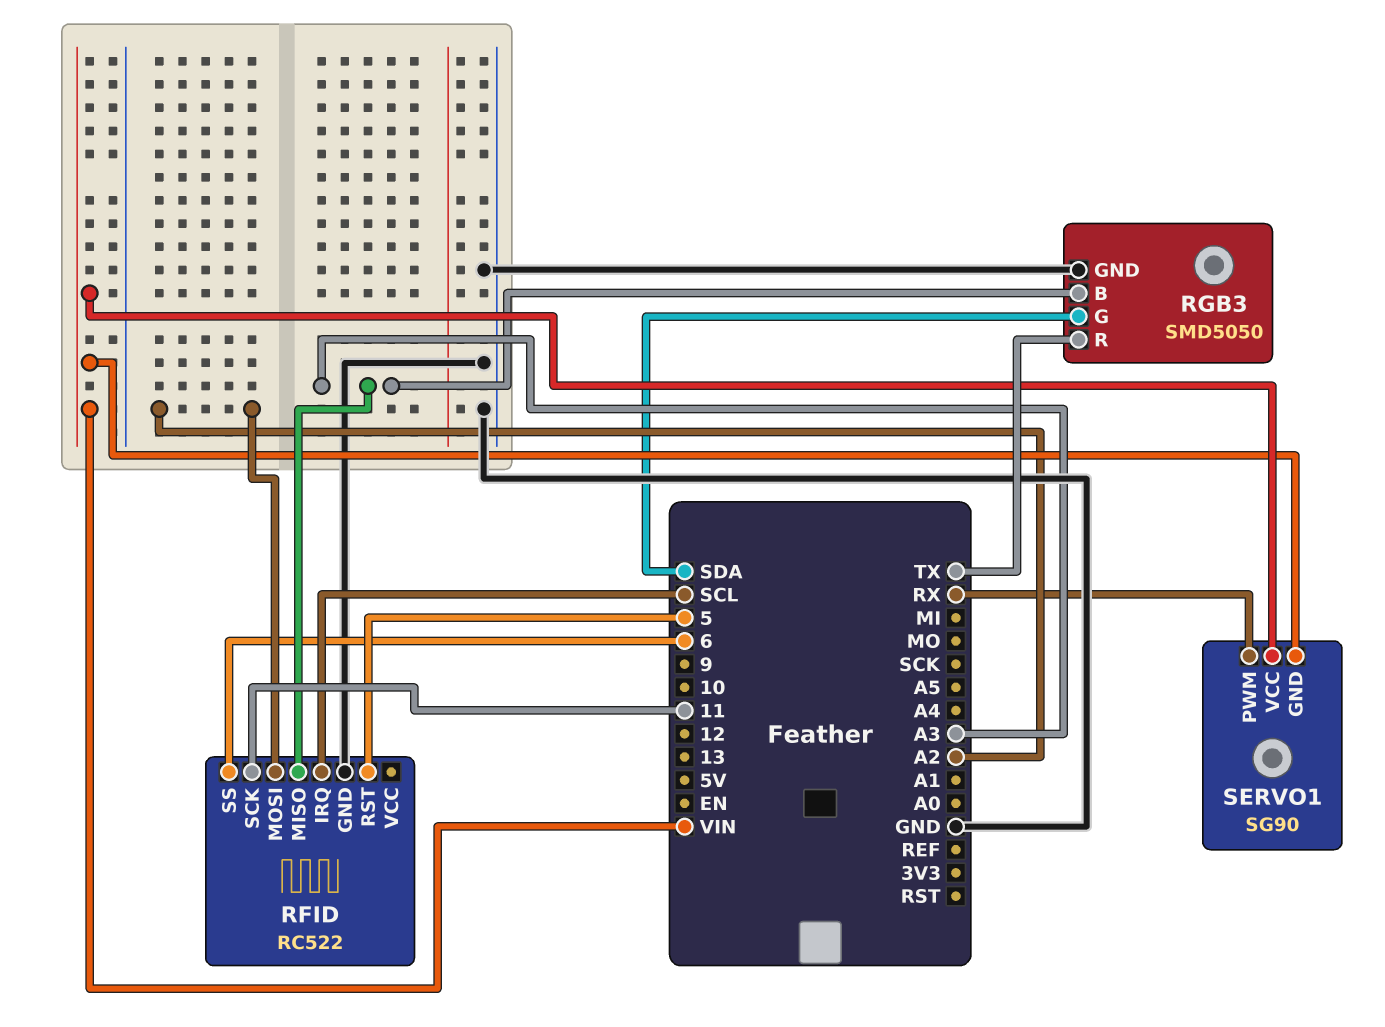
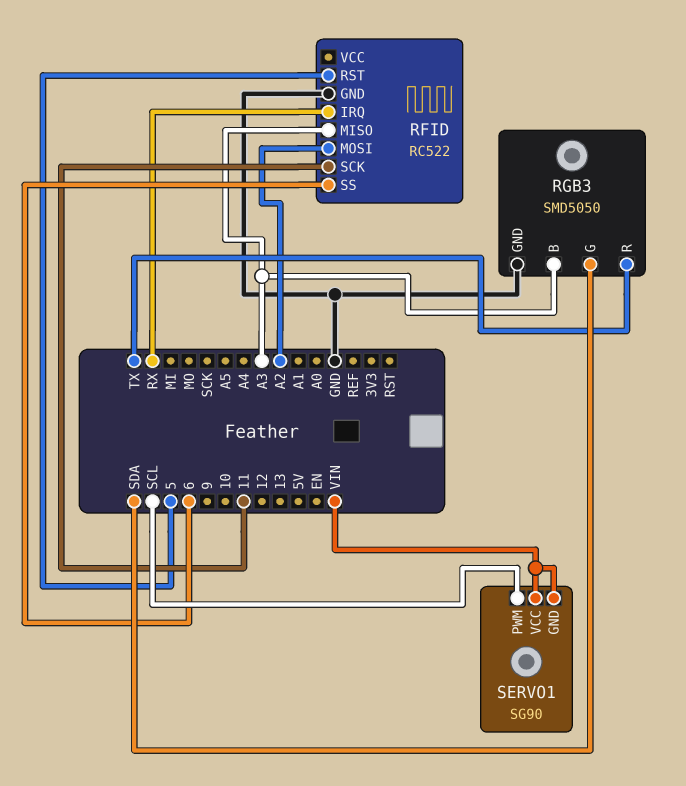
RFID pin IRQ: SCL -> RX
SERVO1 pin PWM: RX -> SCL

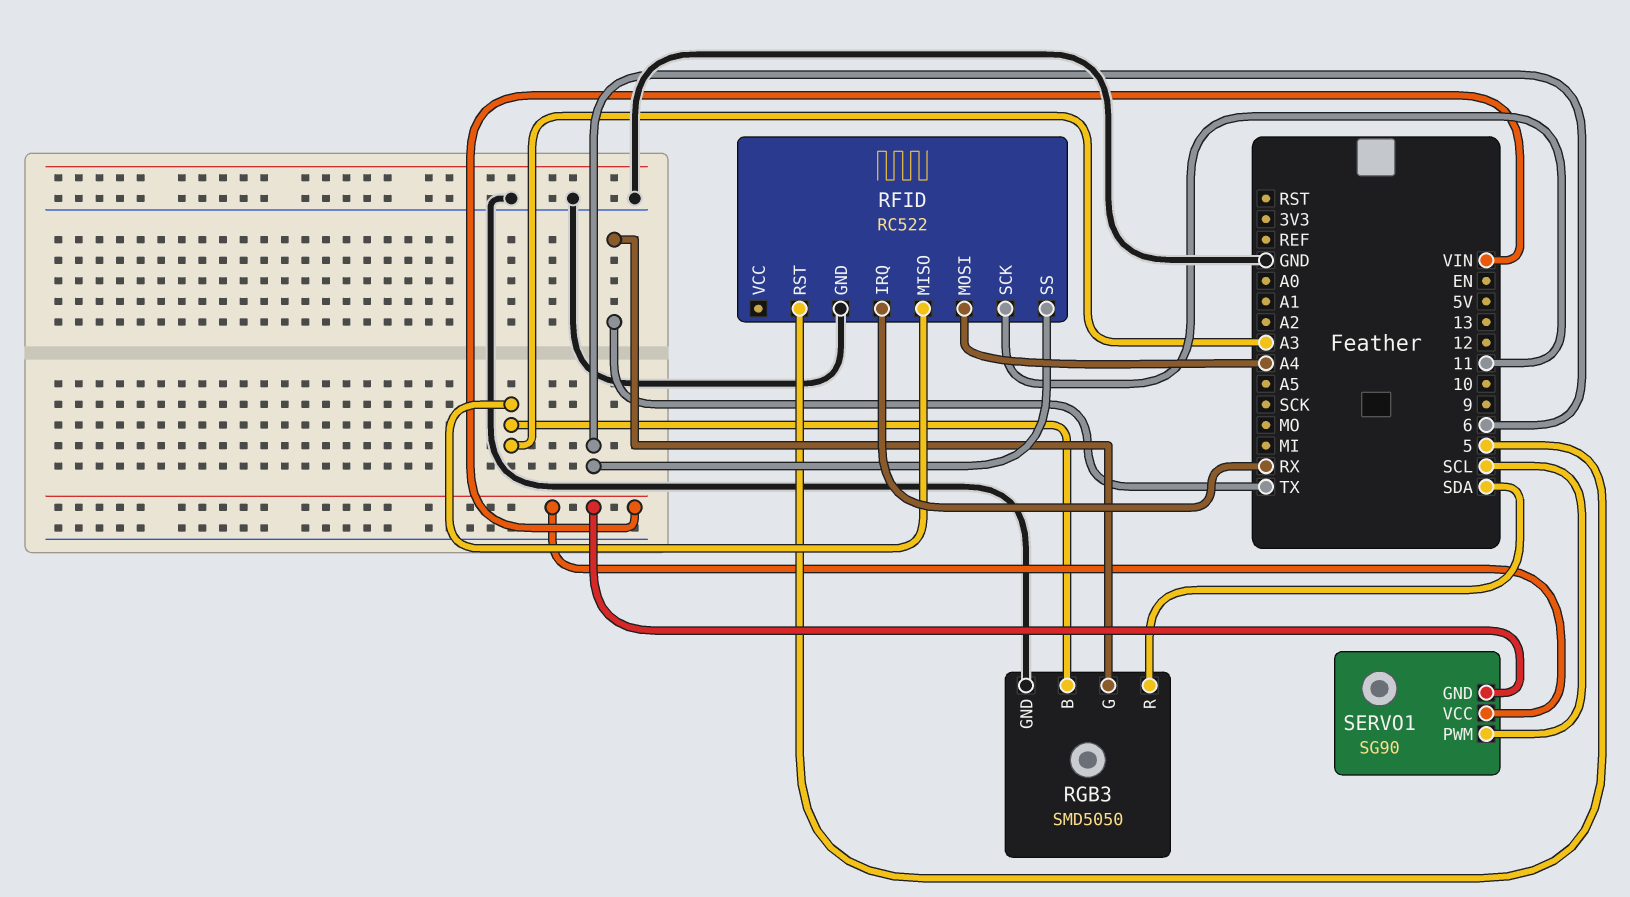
RFID pin MOSI: A2 -> A4
RGB3 pin G: SDA -> TX
RGB3 pin R: TX -> SDA

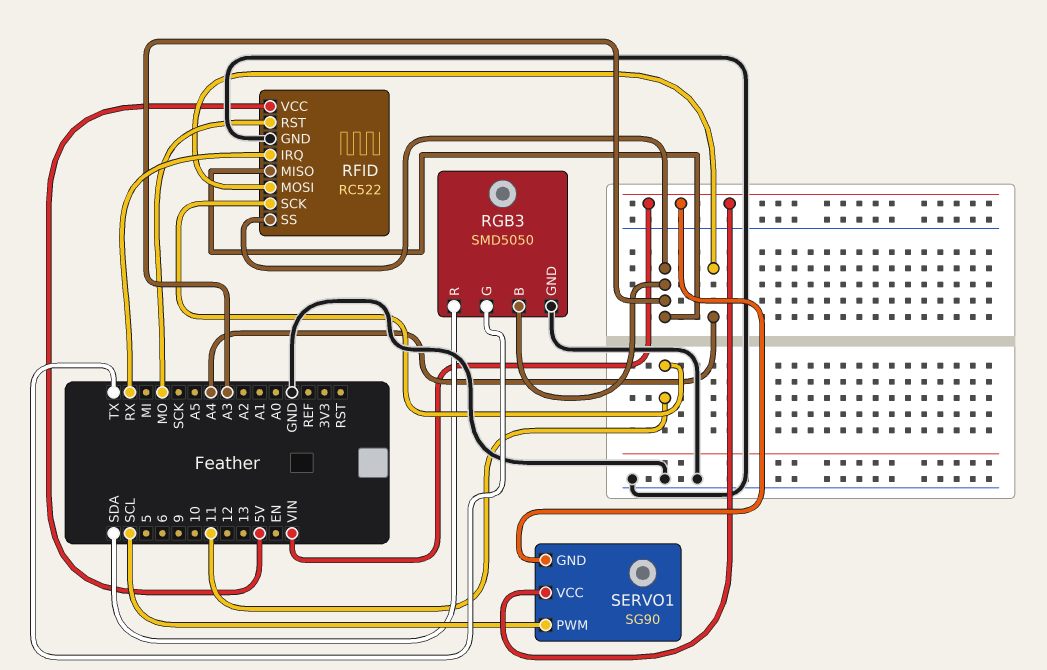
RFID pin RST: 5 -> MO
RFID pin SS: 6 -> A3
RFID pin VCC: none -> 5V

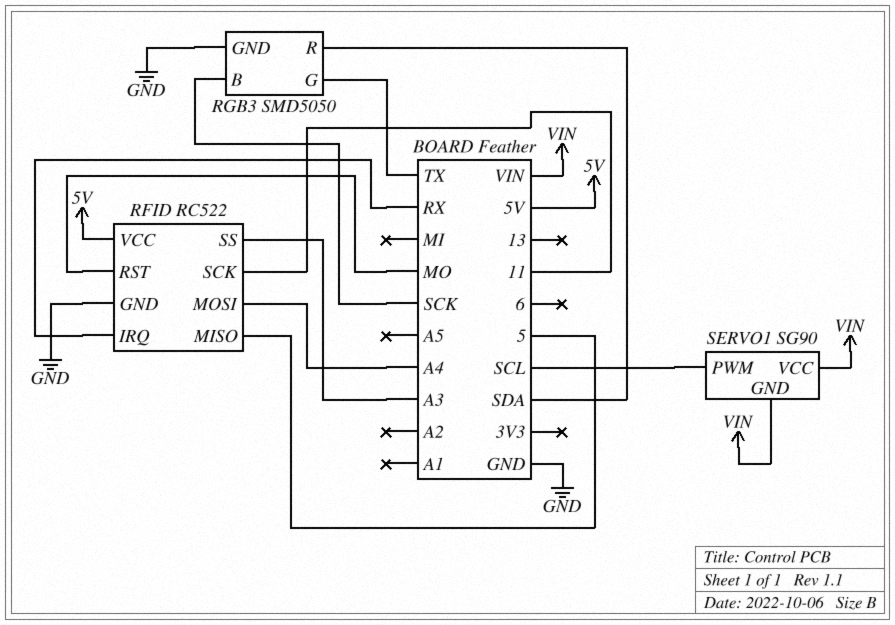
RFID pin MISO: A3 -> 5
RGB3 pin B: A3 -> SCK

